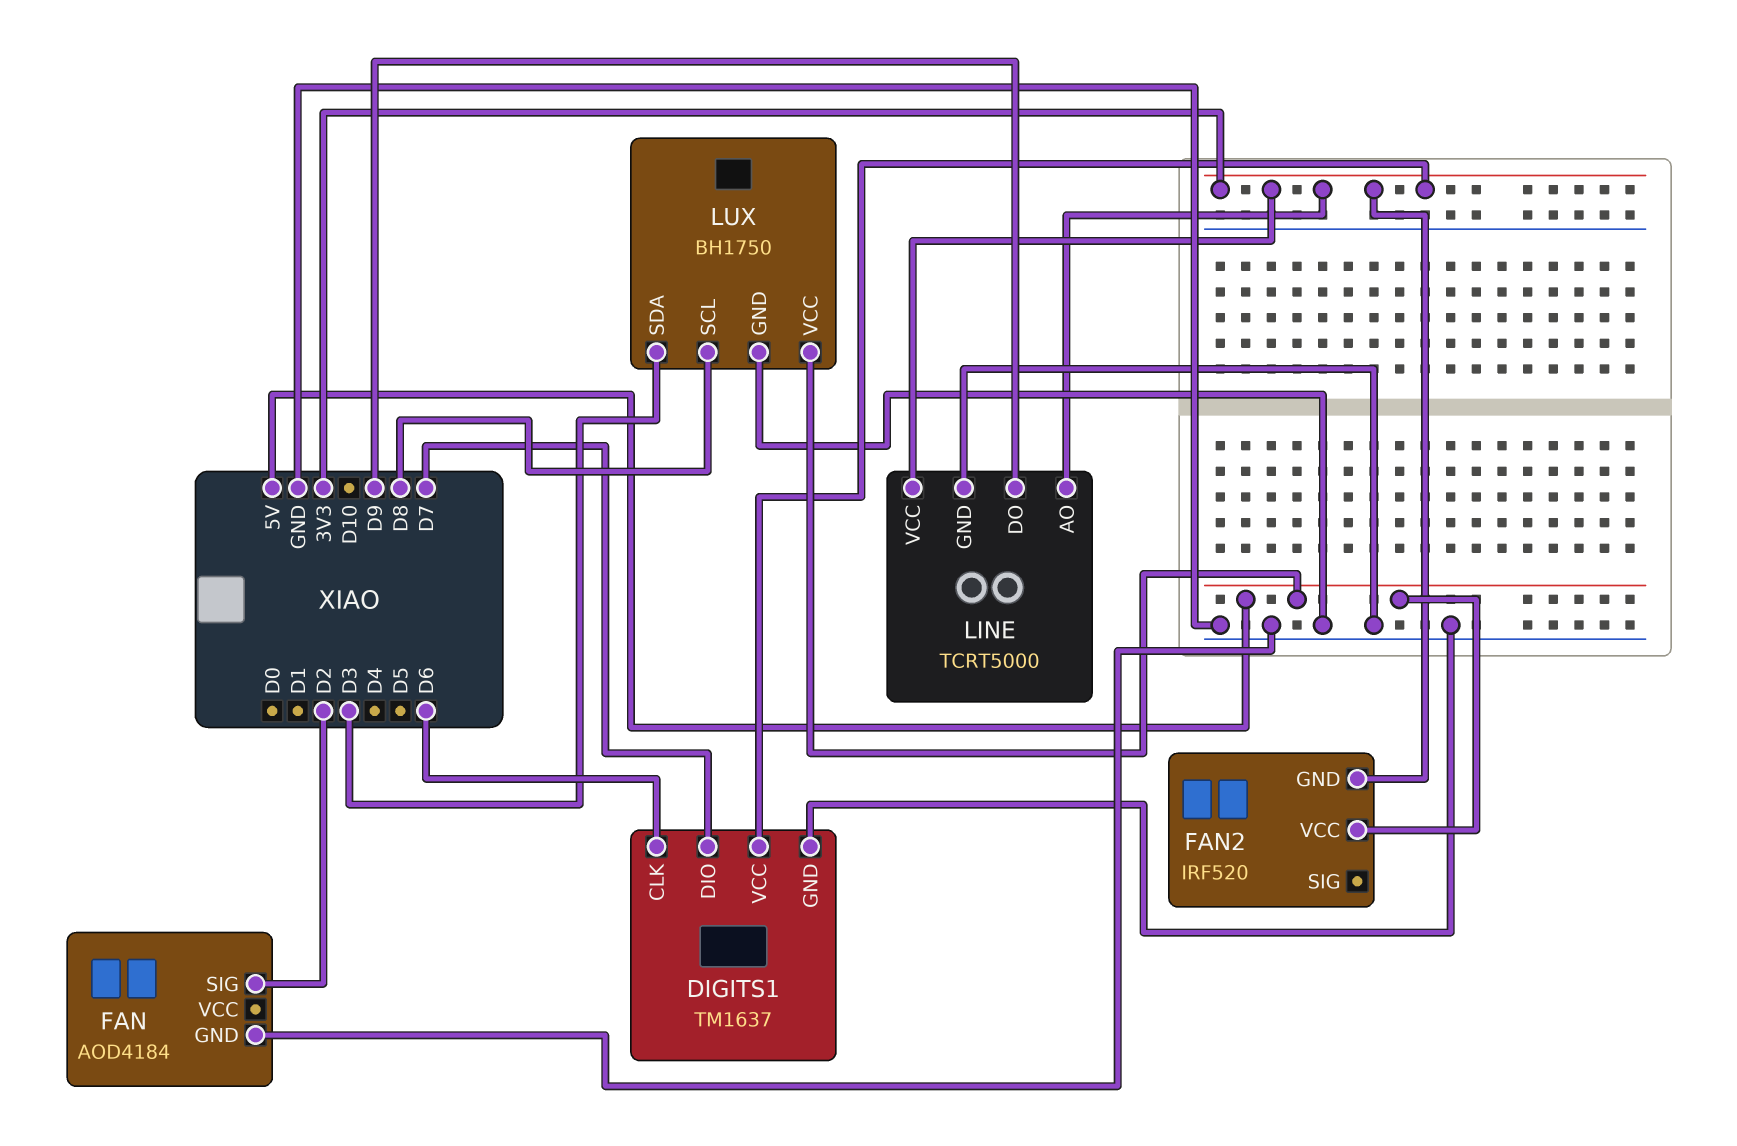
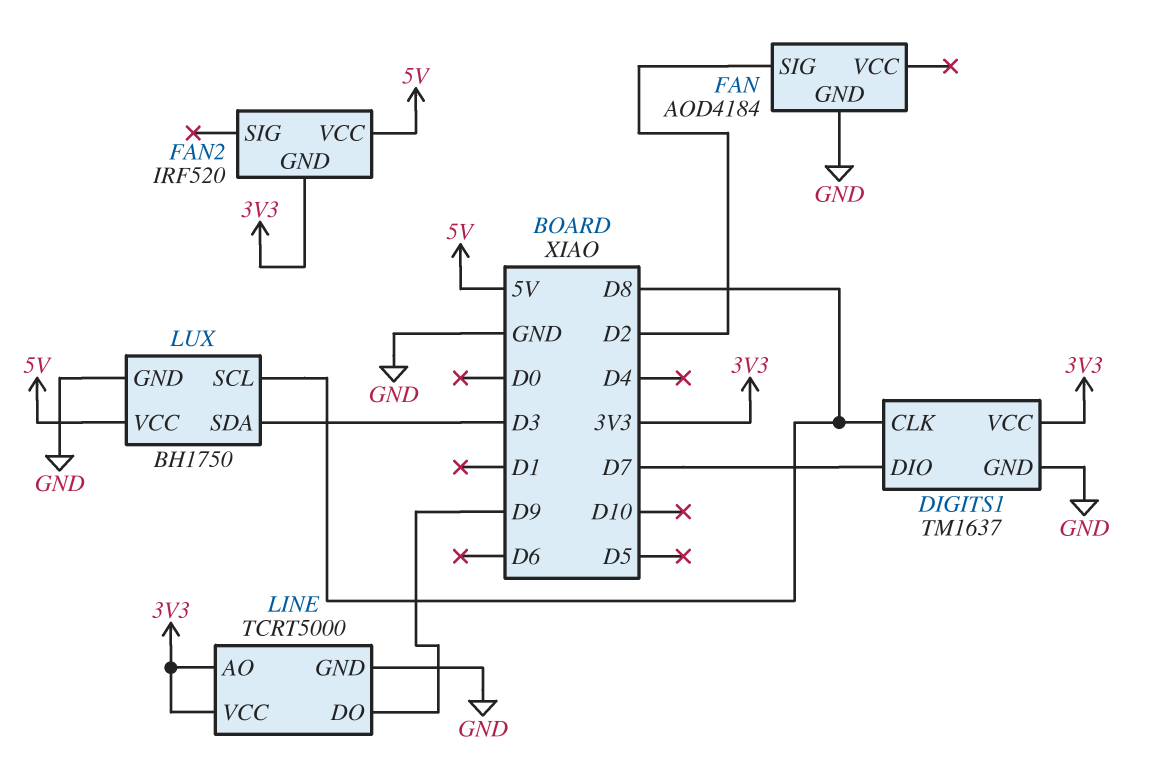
DIGITS1 pin CLK: D6 -> D8

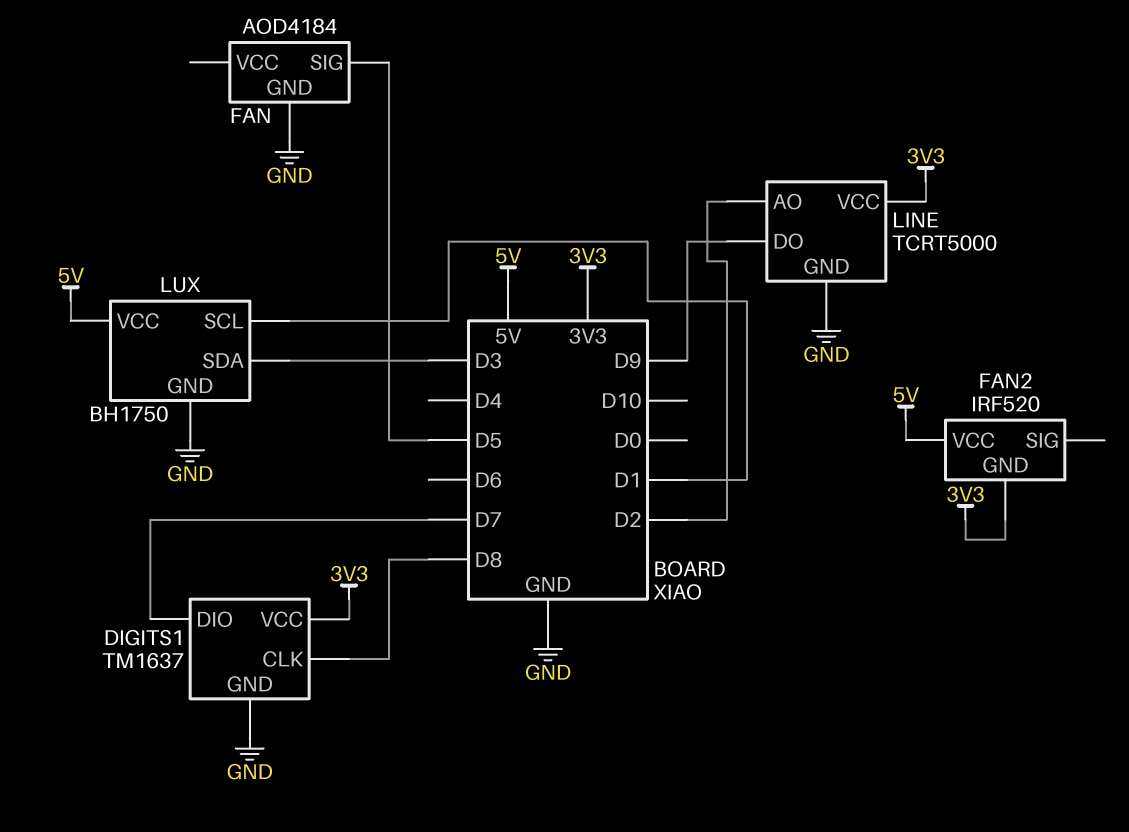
FAN pin SIG: D2 -> D5
LINE pin AO: 3V3 -> D2
LUX pin SCL: D8 -> D1

